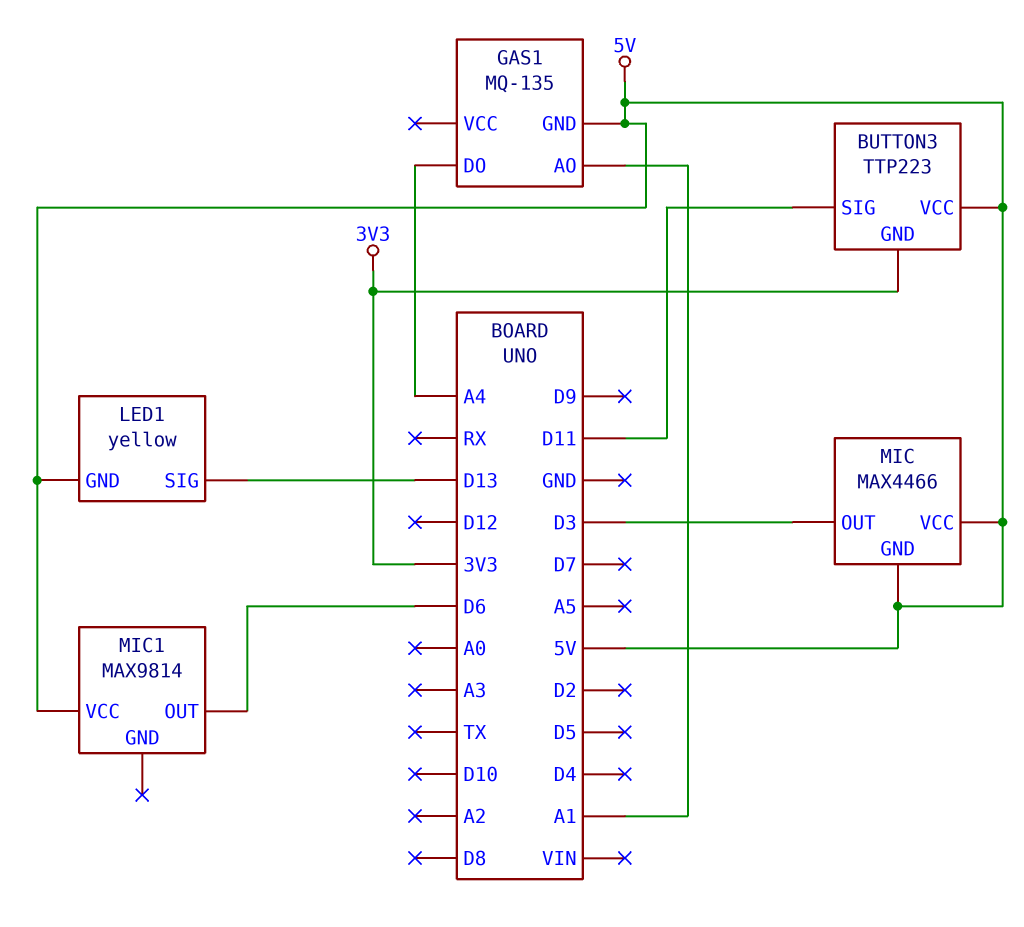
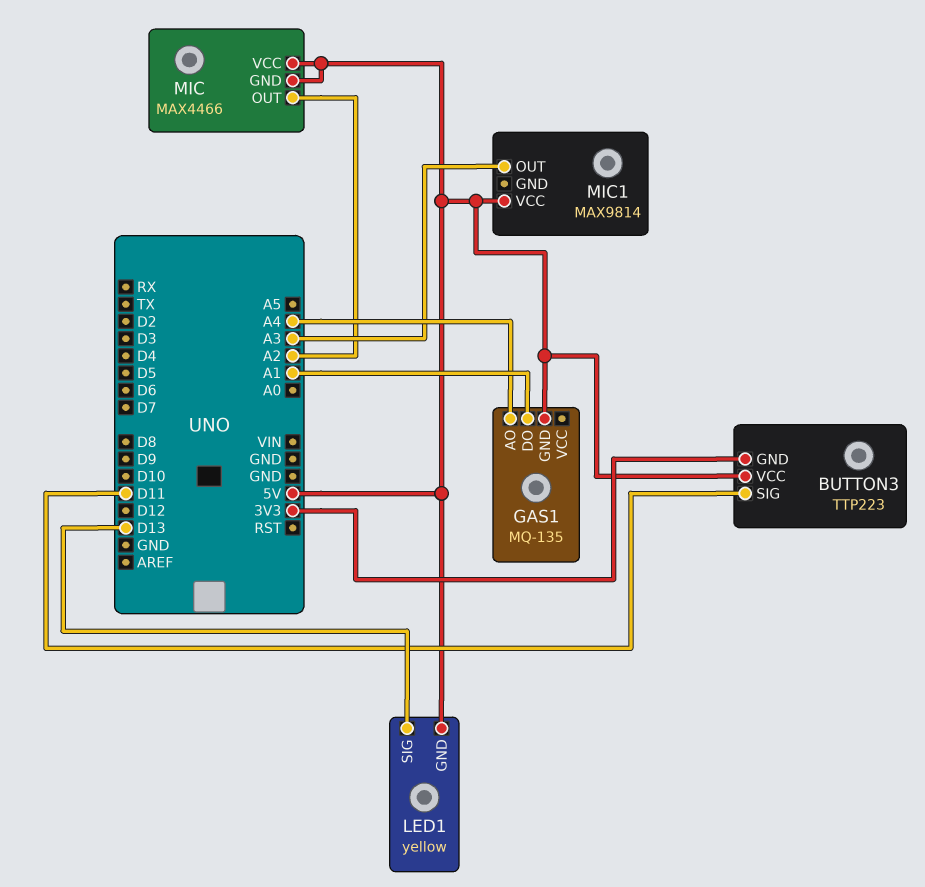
GAS1 pin AO: A1 -> A4
GAS1 pin DO: A4 -> A1
MIC pin OUT: D3 -> A2
MIC1 pin OUT: D6 -> A3

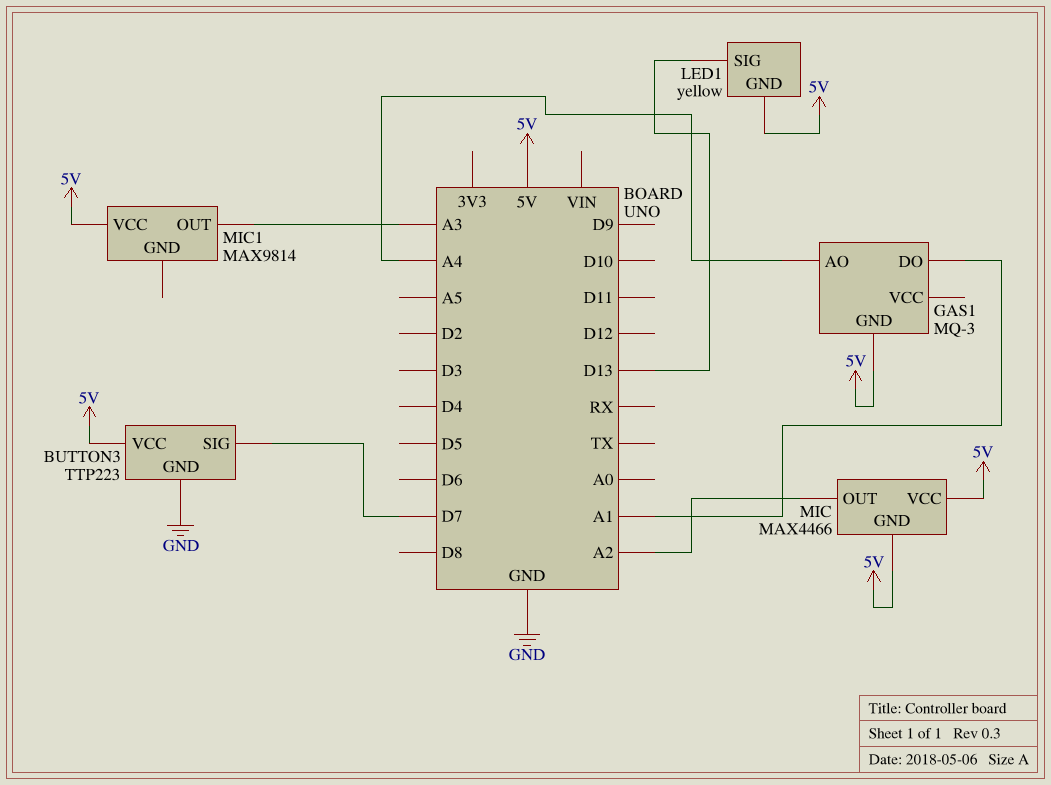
BUTTON3 pin GND: 3V3 -> GND
BUTTON3 pin SIG: D11 -> D7
GAS1: MQ-135 -> MQ-3

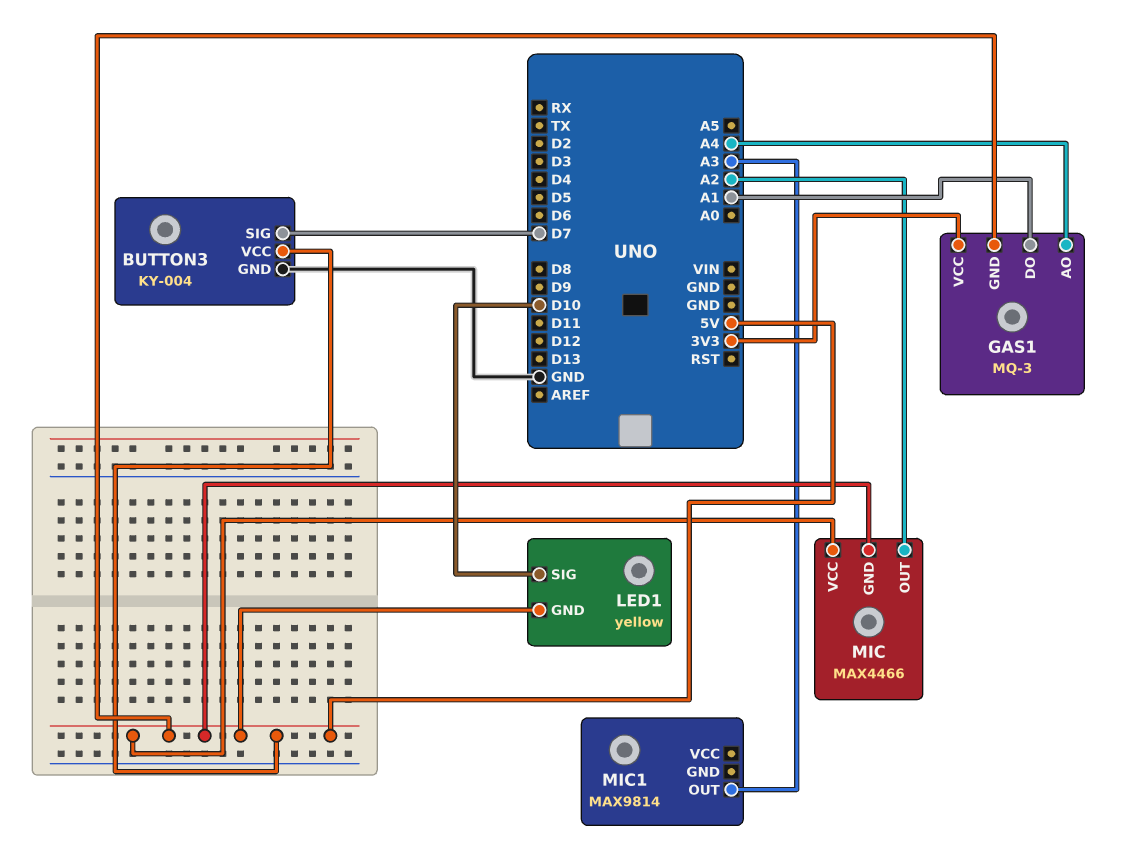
BUTTON3: TTP223 -> KY-004
GAS1 pin VCC: none -> 3V3
LED1 pin SIG: D13 -> D10
MIC1 pin VCC: 5V -> none

